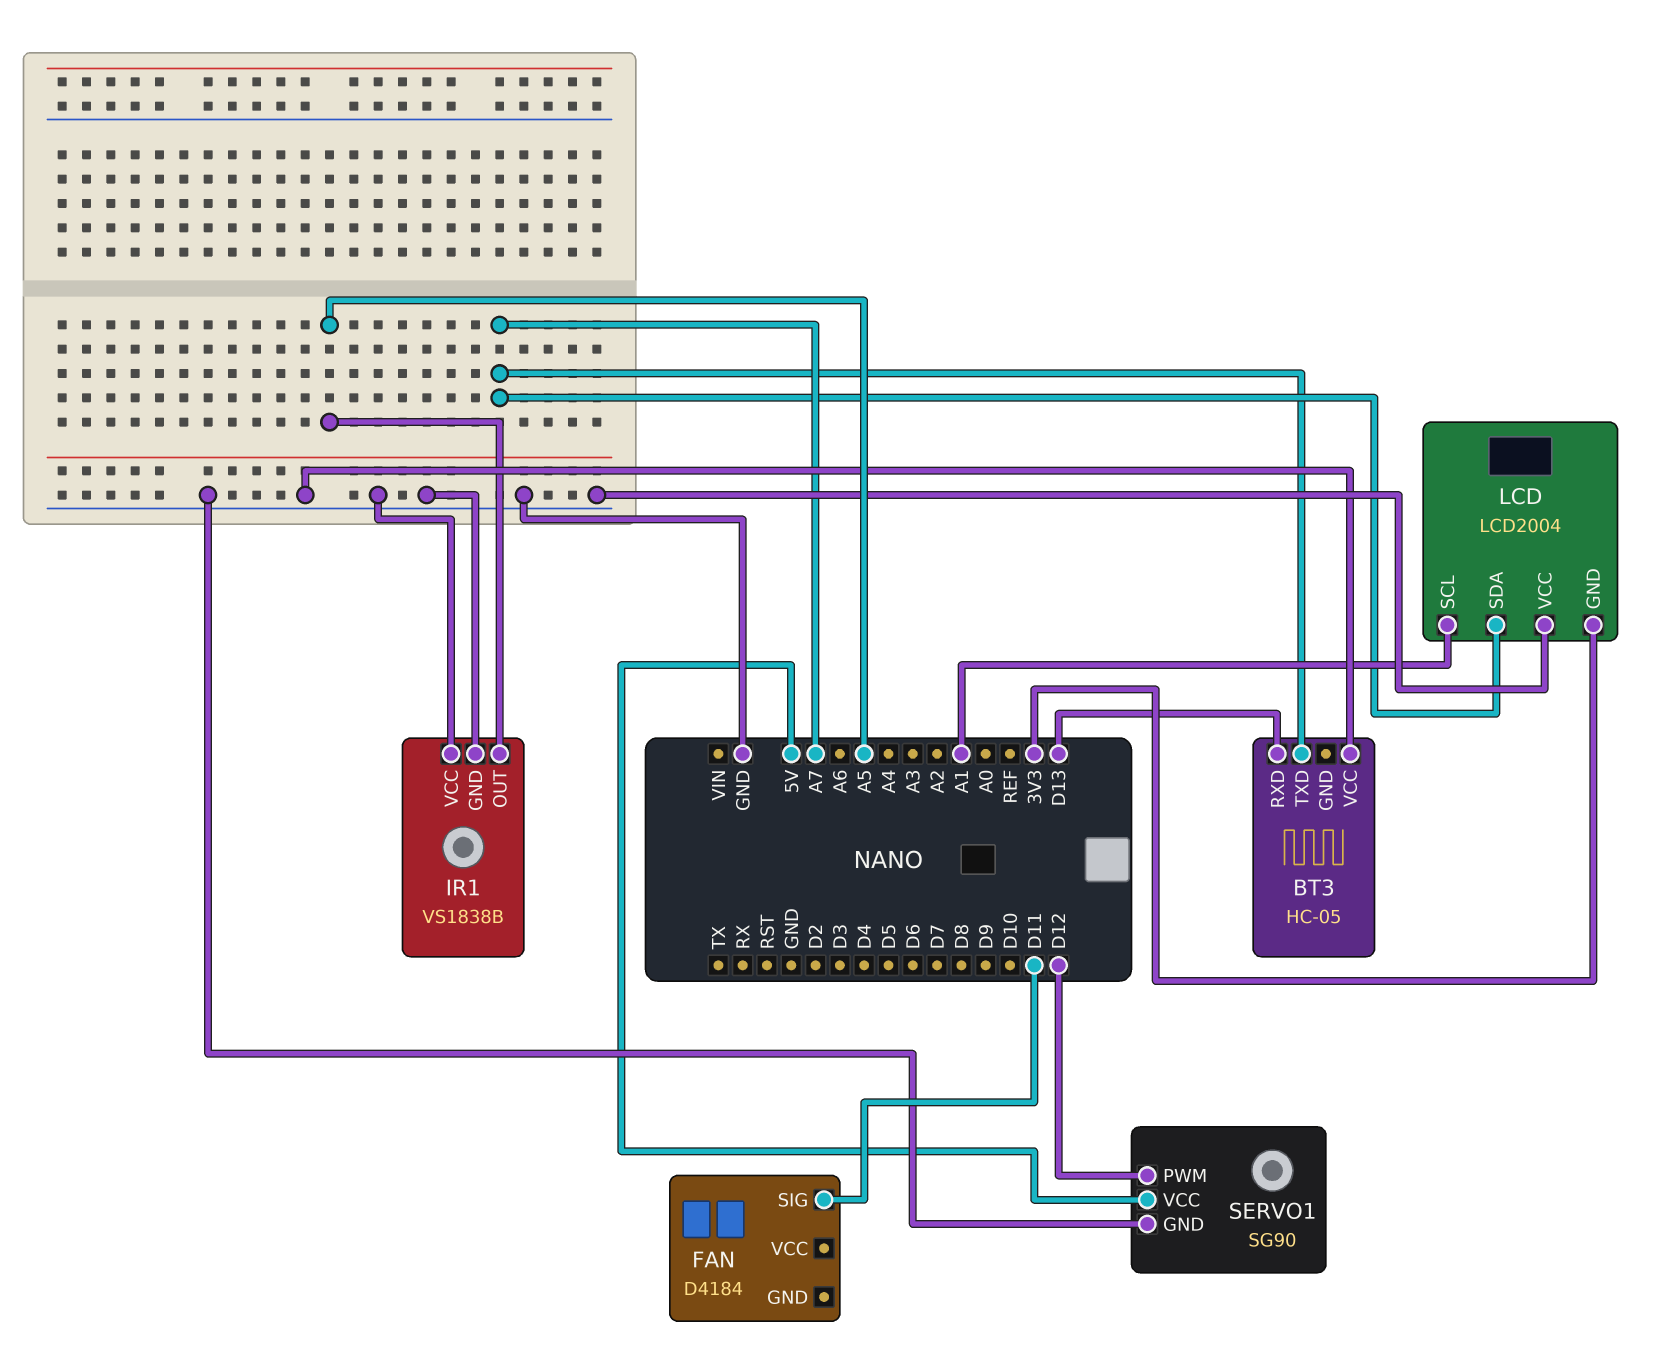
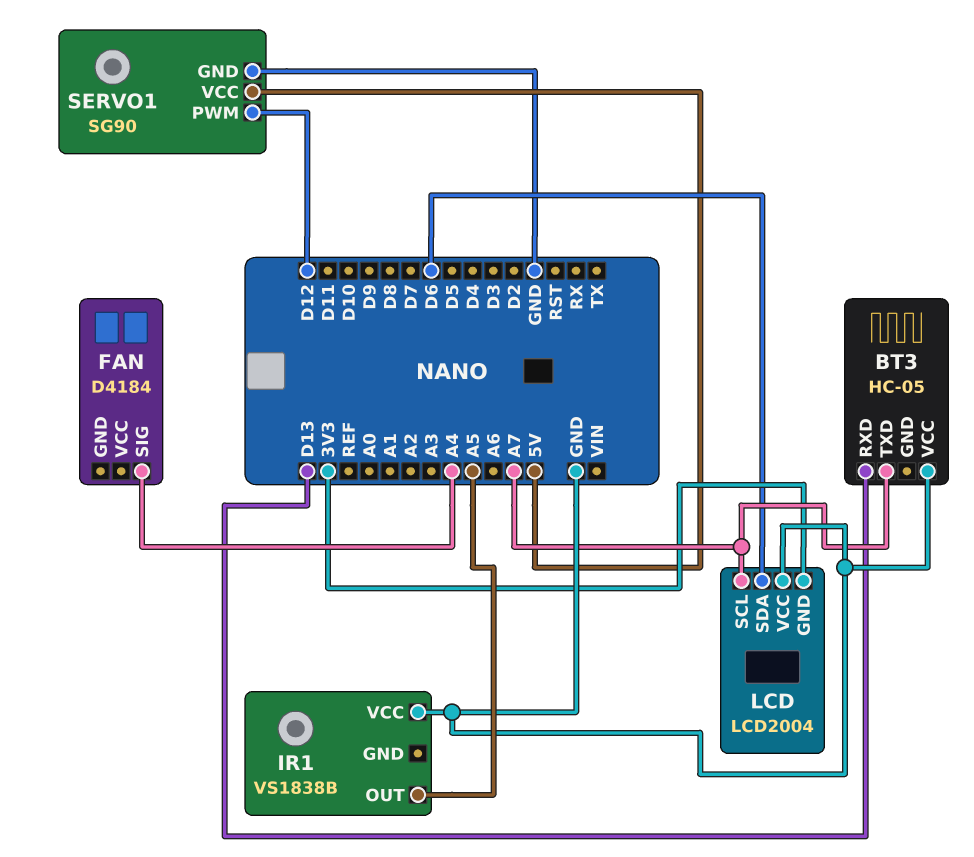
FAN pin SIG: D11 -> A4
IR1 pin GND: GND -> none
LCD pin SCL: A1 -> A7
LCD pin SDA: A7 -> D6

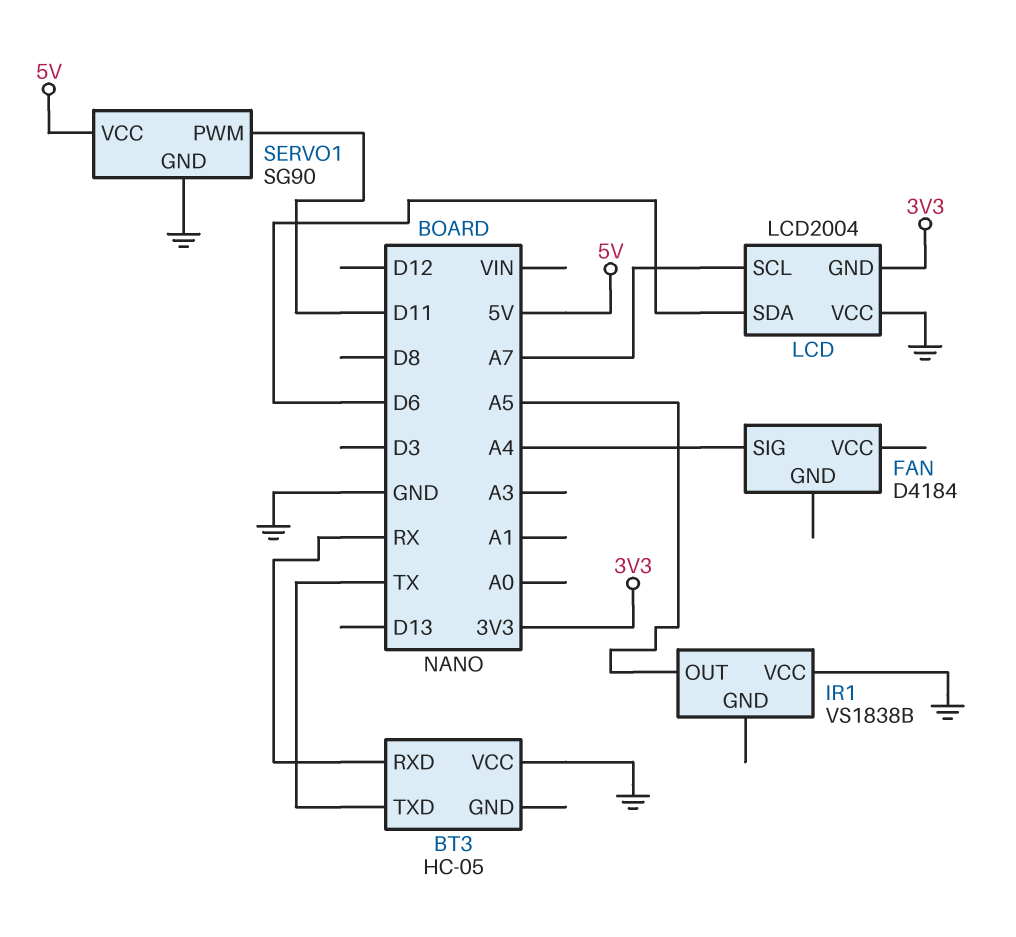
BT3 pin RXD: D13 -> RX
BT3 pin TXD: A7 -> TX
SERVO1 pin PWM: D12 -> D11

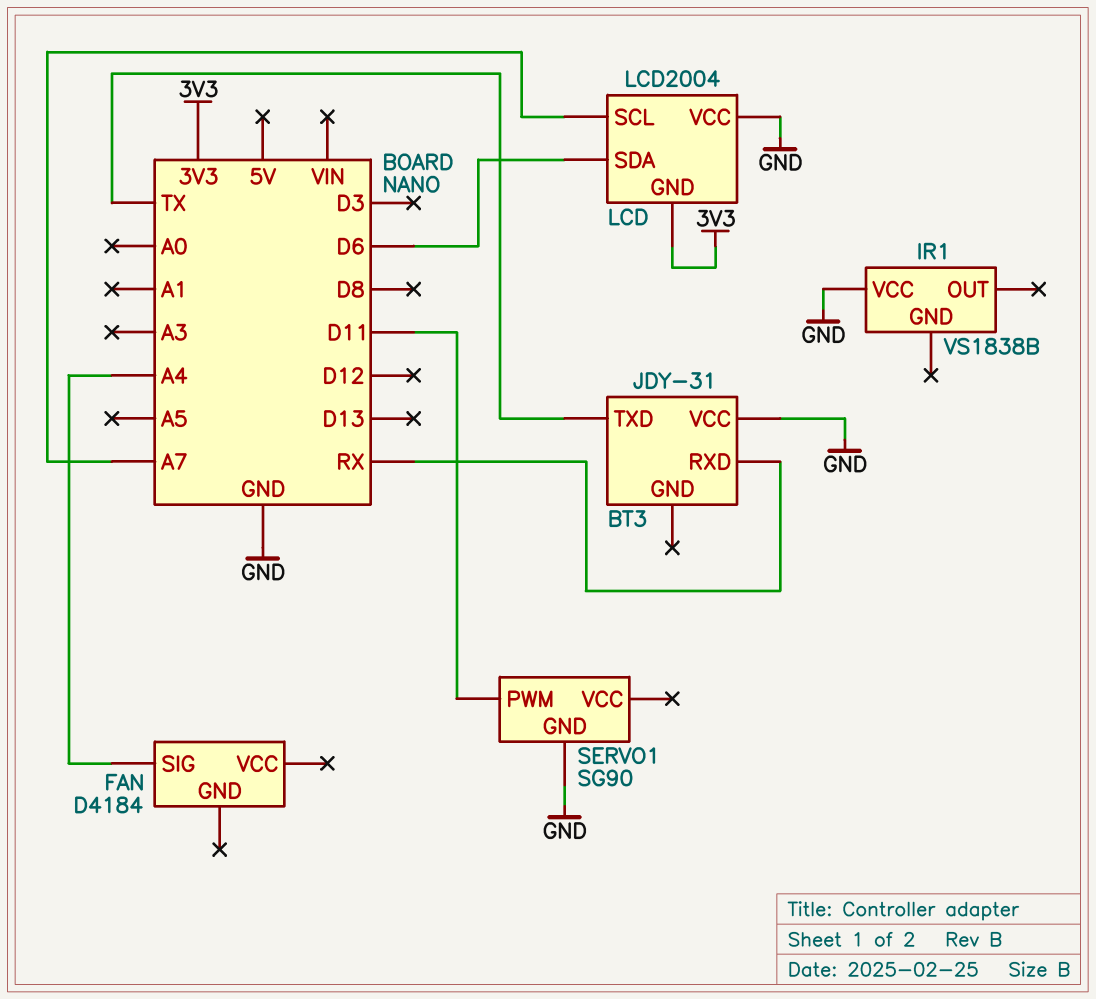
BT3: HC-05 -> JDY-31
IR1 pin OUT: A5 -> none
SERVO1 pin VCC: 5V -> none

